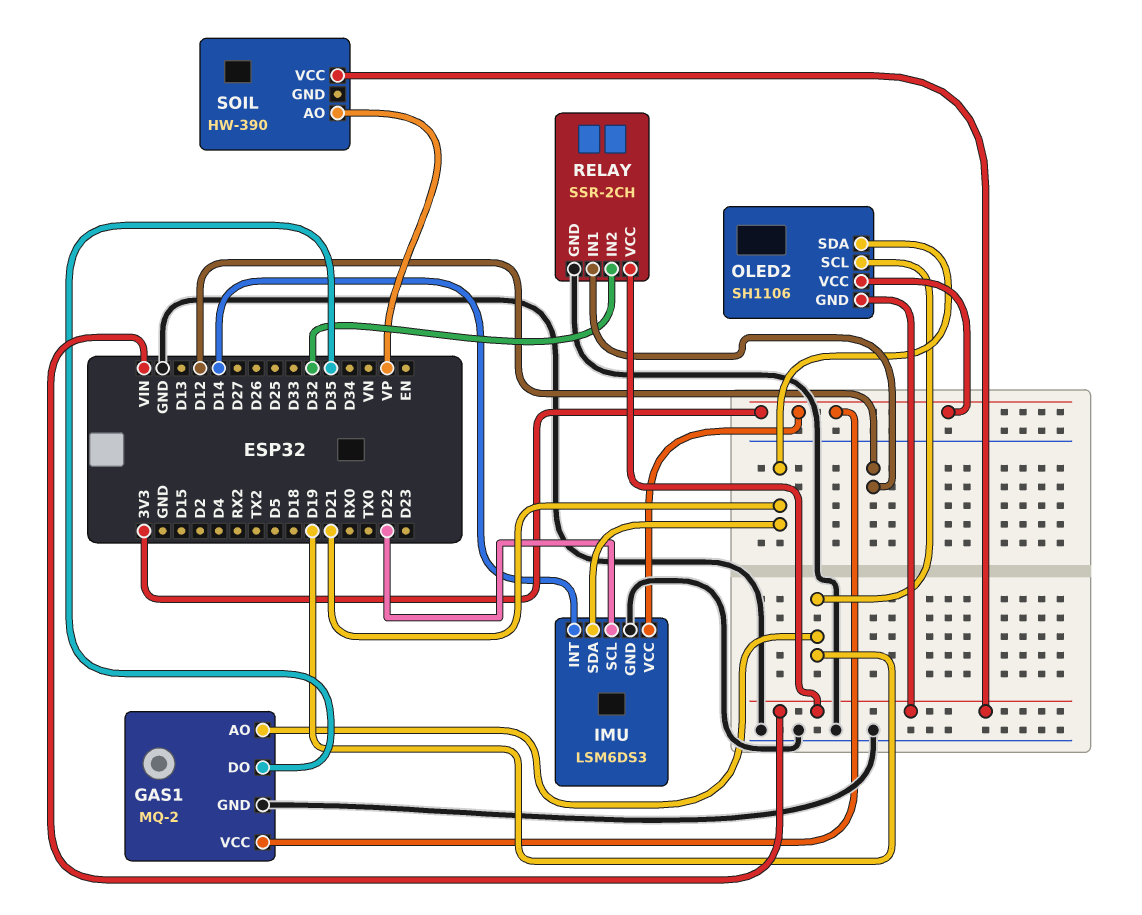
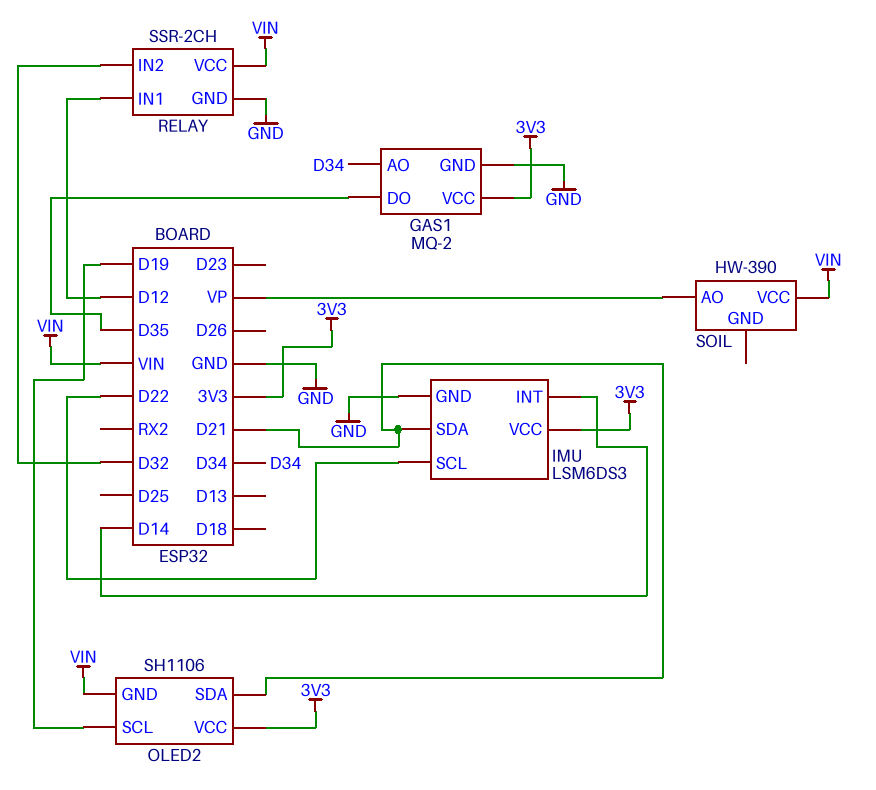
GAS1 pin AO: D19 -> D34

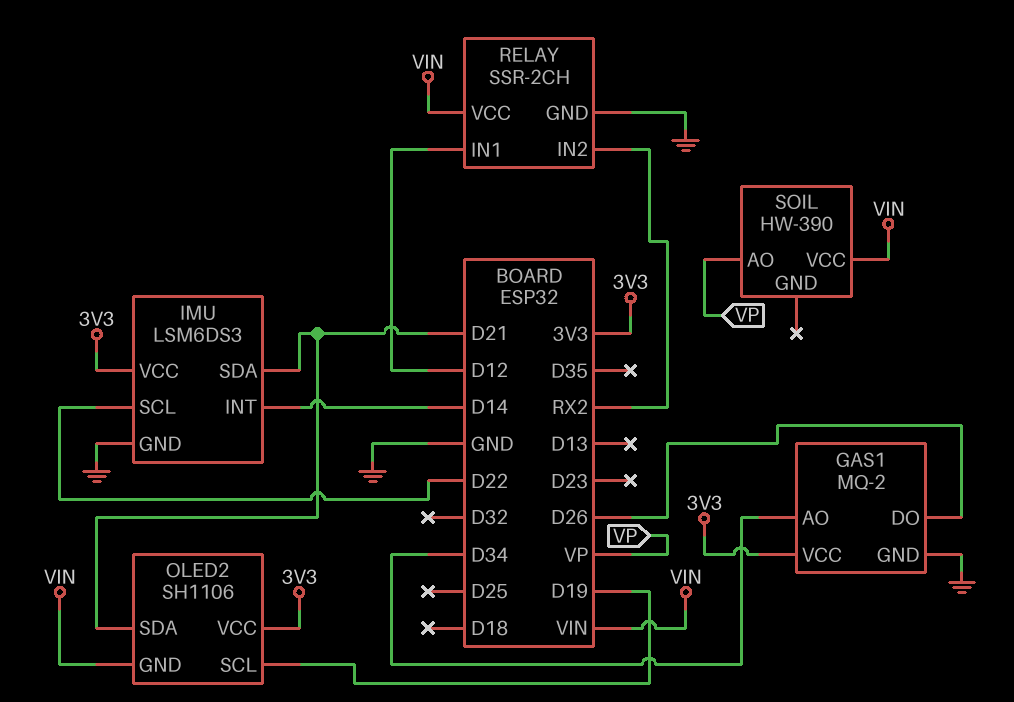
GAS1 pin DO: D35 -> D26
RELAY pin IN2: D32 -> RX2

